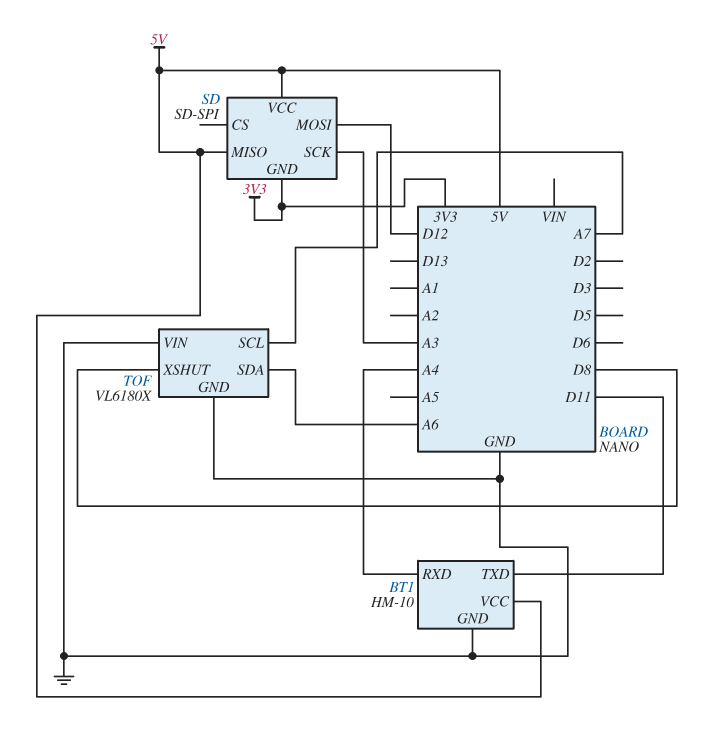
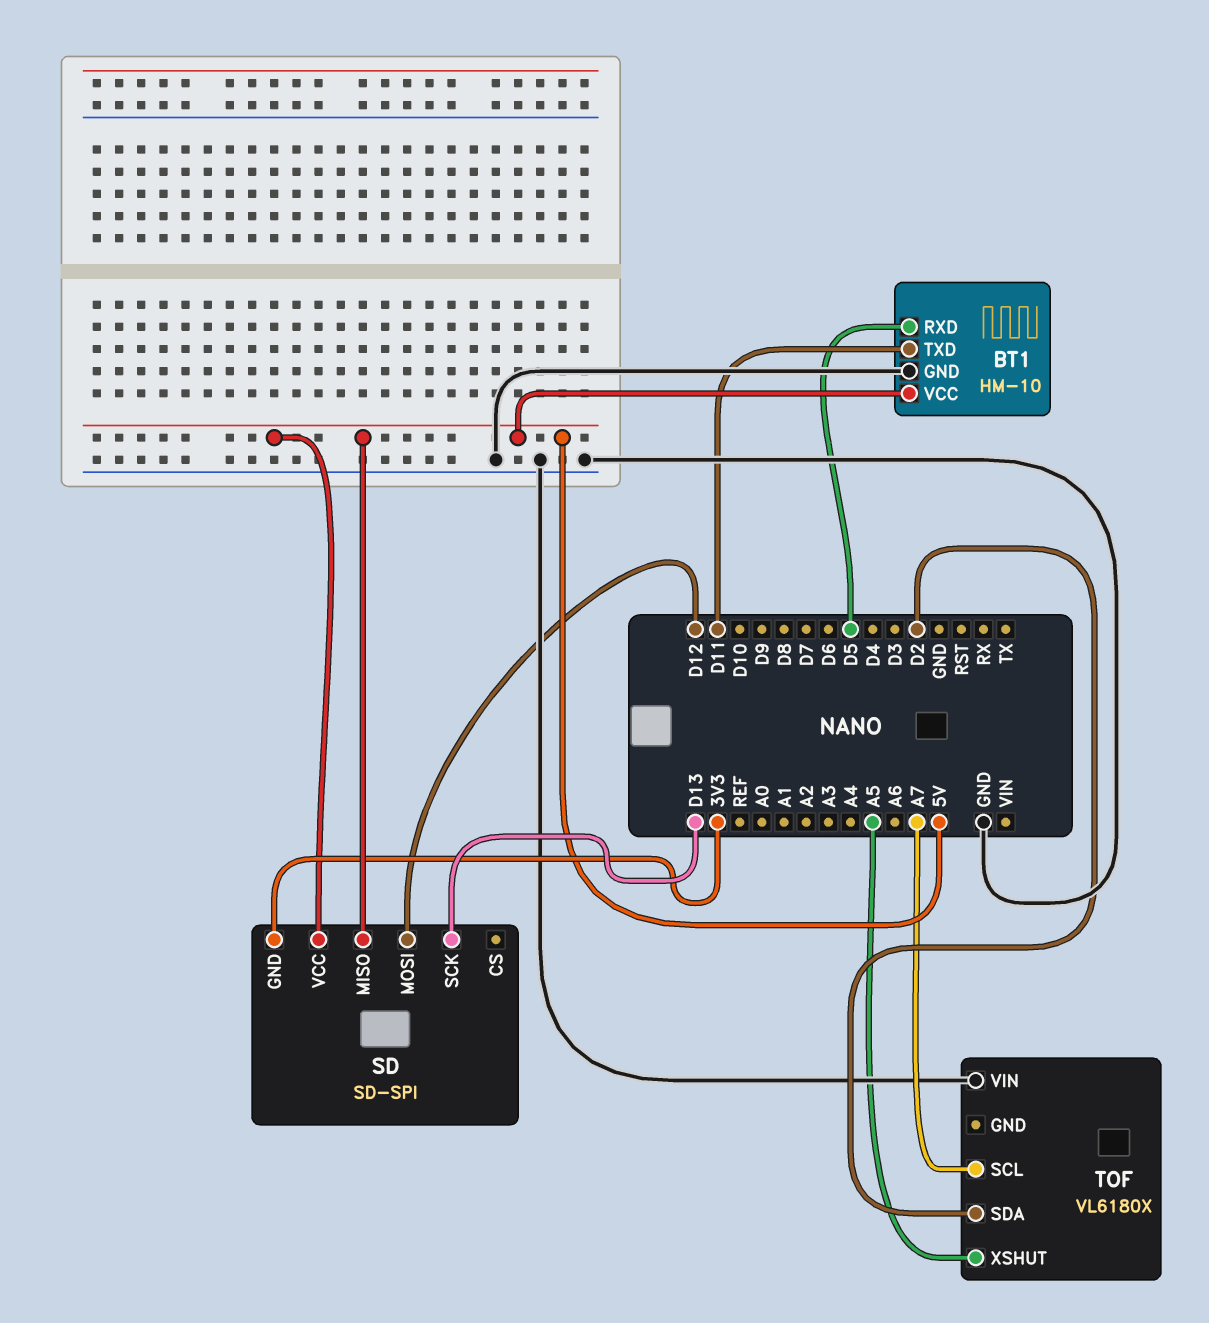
BT1 pin RXD: A4 -> D5
SD pin SCK: A3 -> D13
TOF pin GND: GND -> none
TOF pin SDA: A6 -> D2
TOF pin XSHUT: D8 -> A5

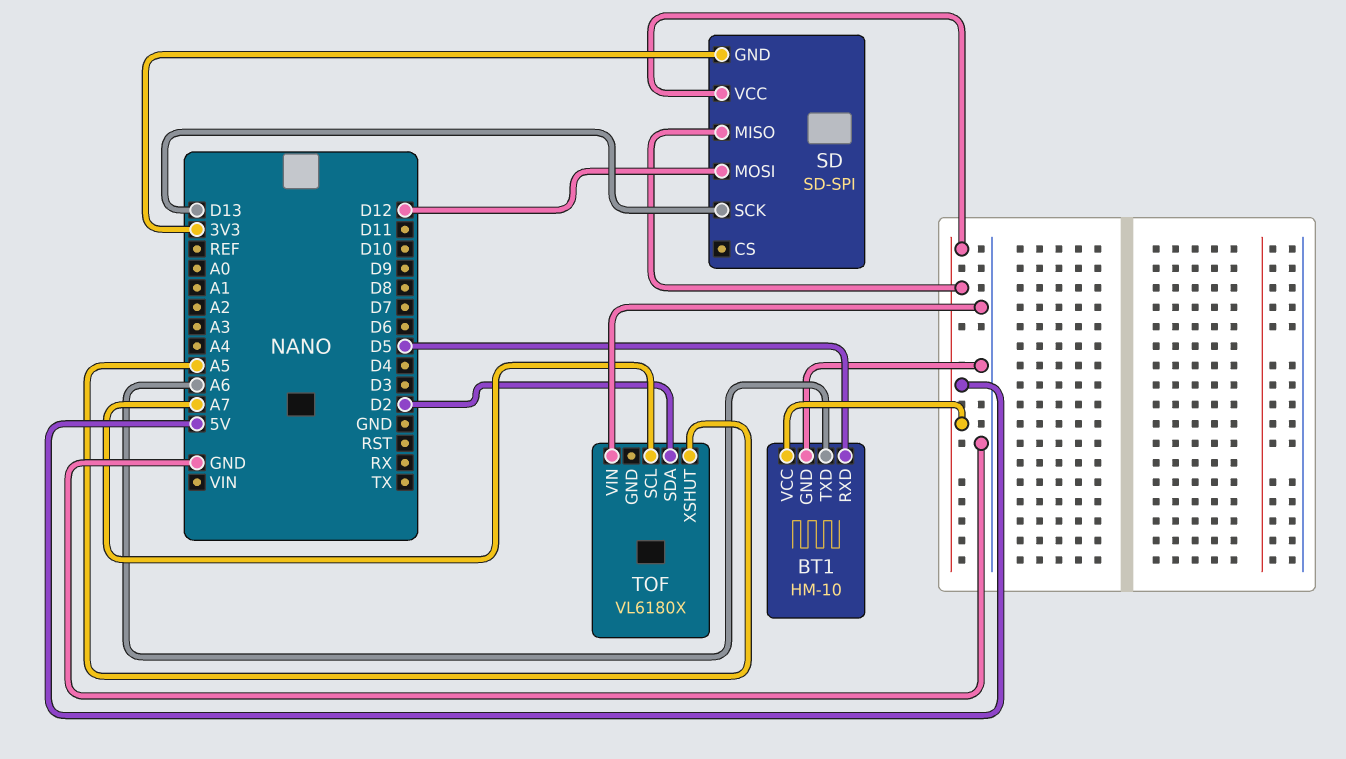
BT1 pin TXD: D11 -> A6

